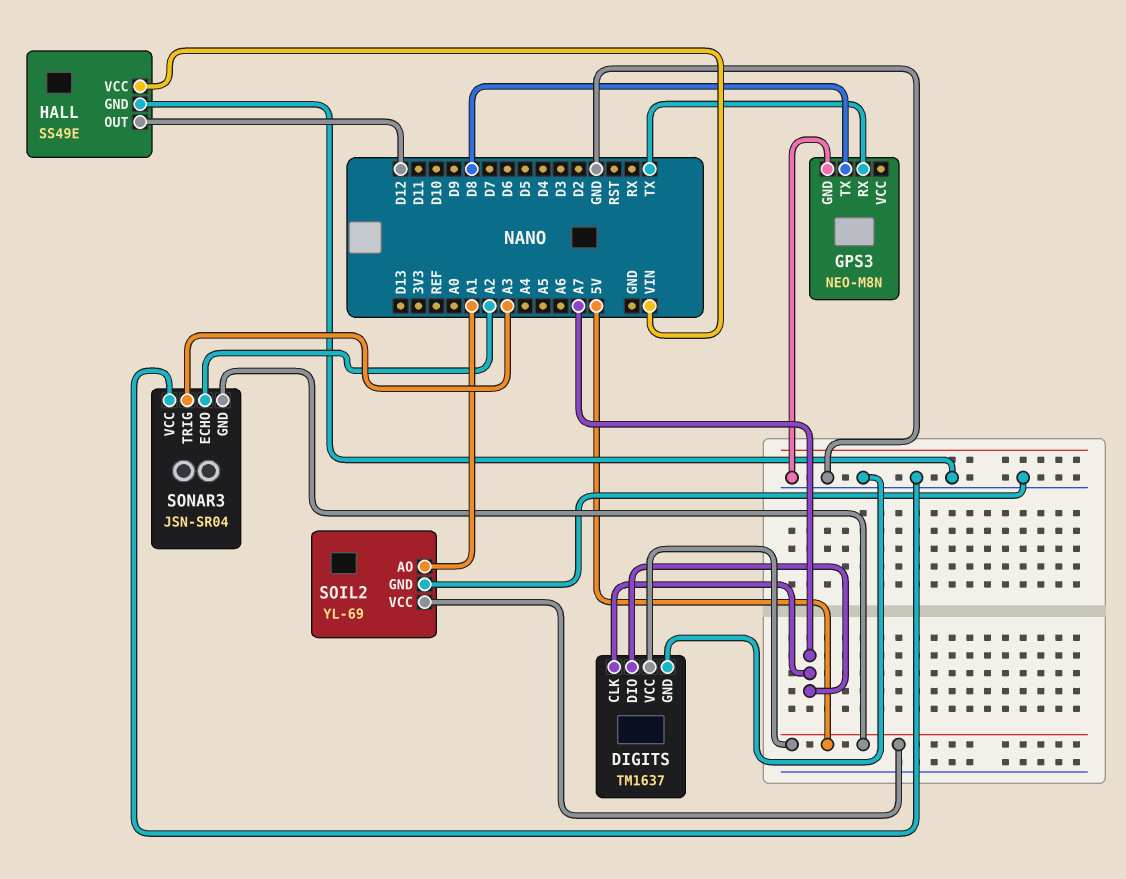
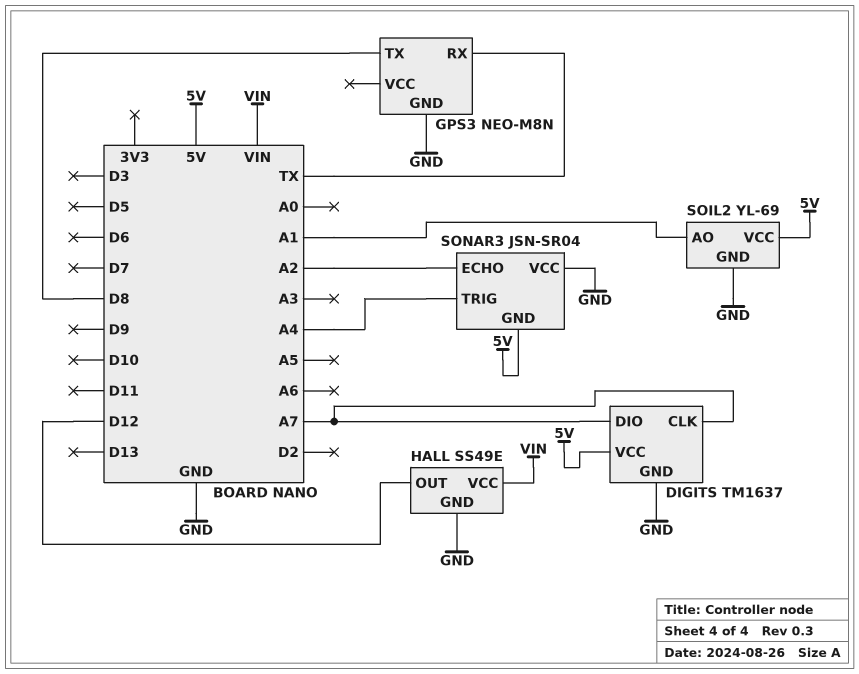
SONAR3 pin TRIG: A3 -> A4

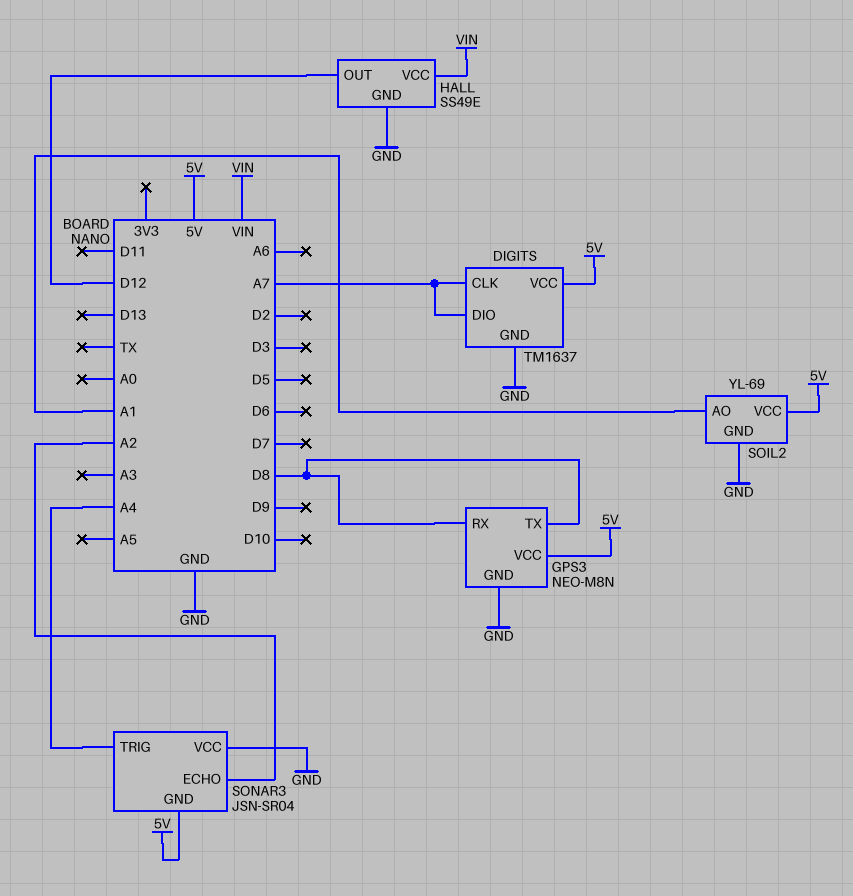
GPS3 pin RX: TX -> D8
GPS3 pin VCC: none -> 5V

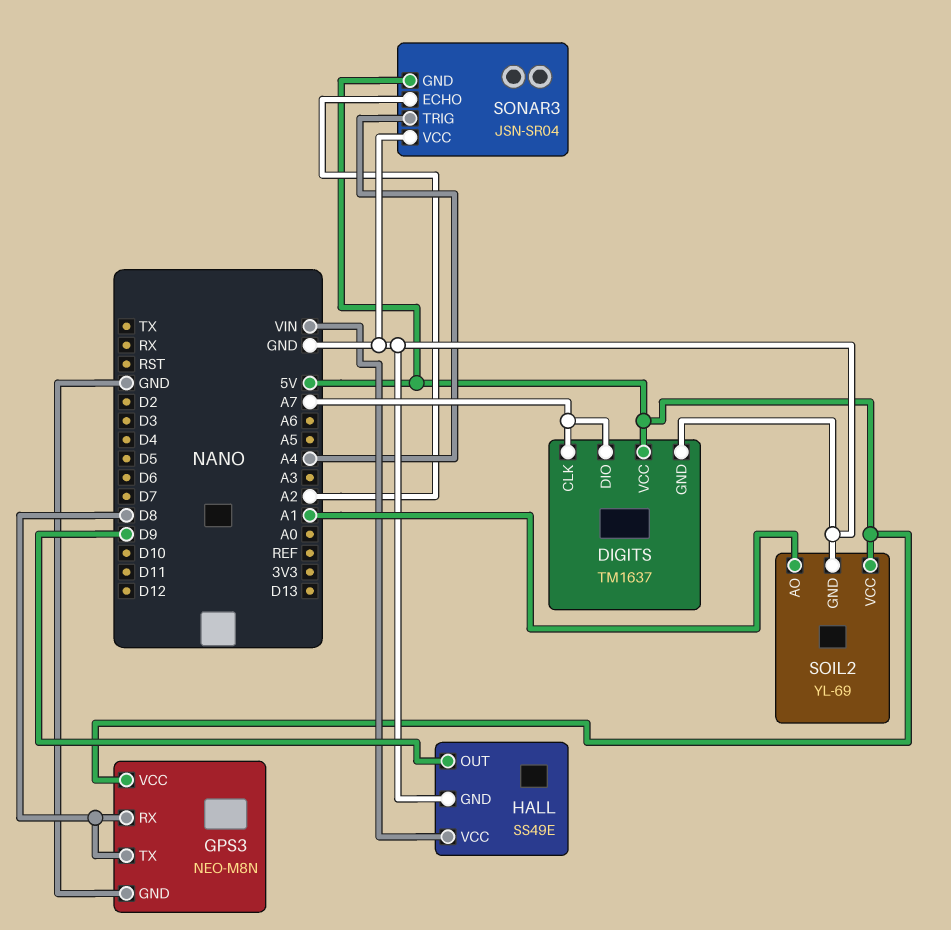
HALL pin OUT: D12 -> D9

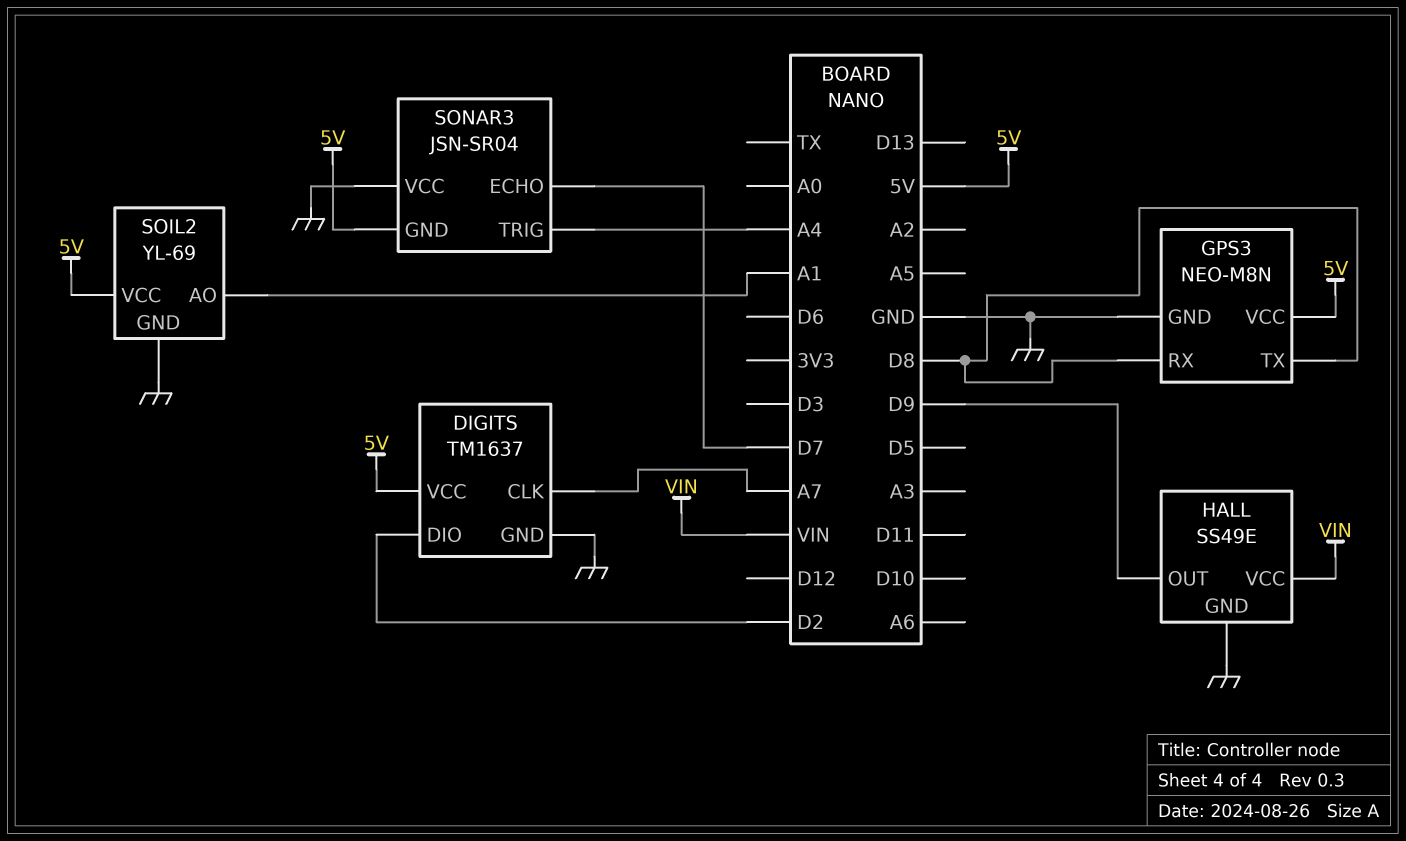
DIGITS pin DIO: A7 -> D2
SONAR3 pin ECHO: A2 -> D7

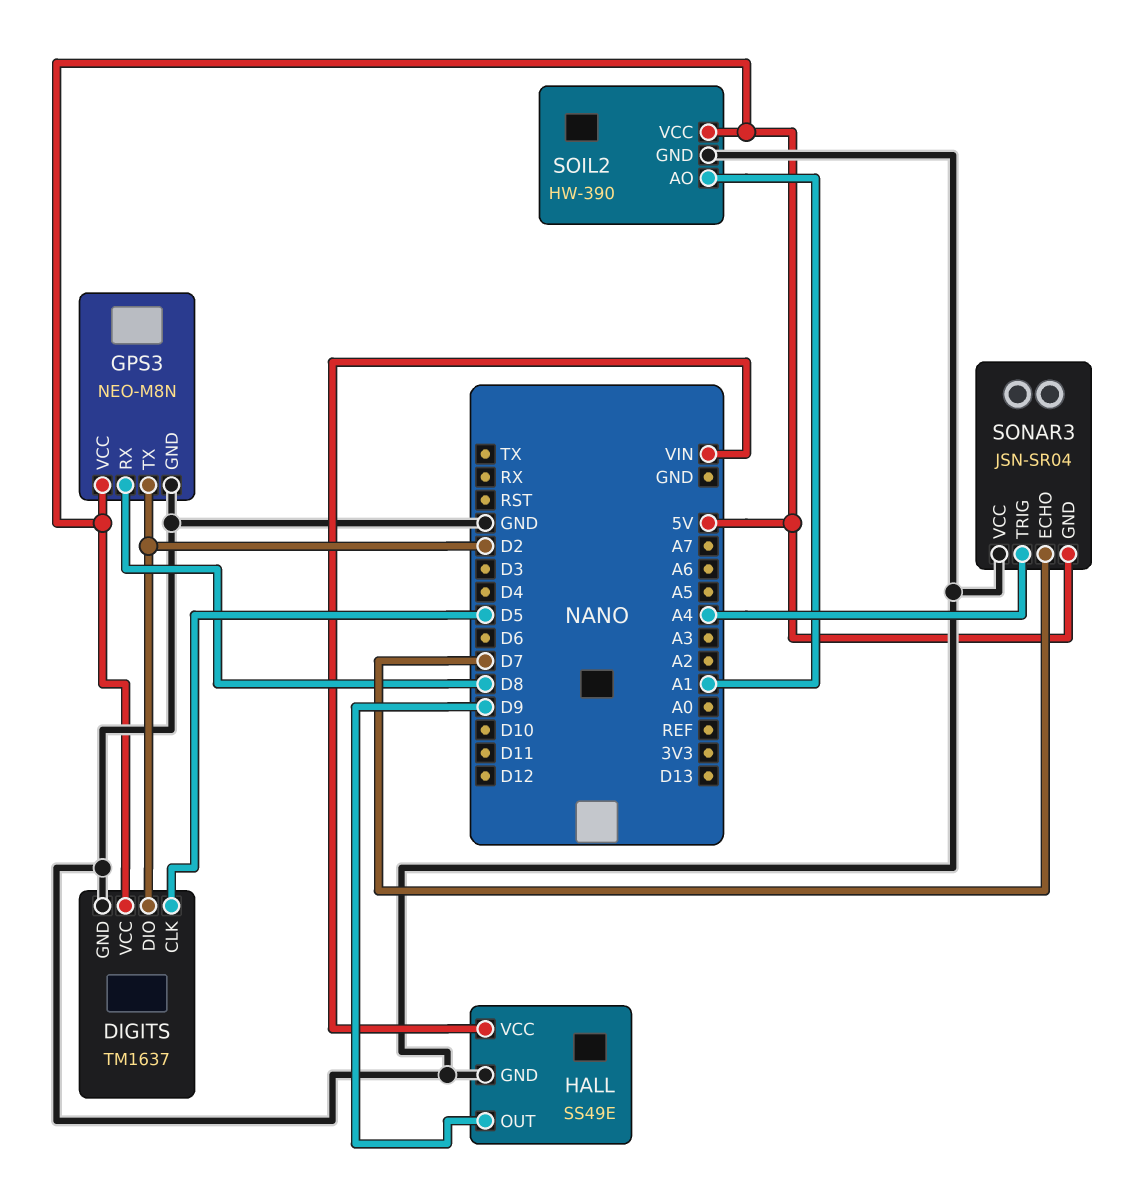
DIGITS pin CLK: A7 -> D5
GPS3 pin TX: D8 -> D2
SOIL2: YL-69 -> HW-390

